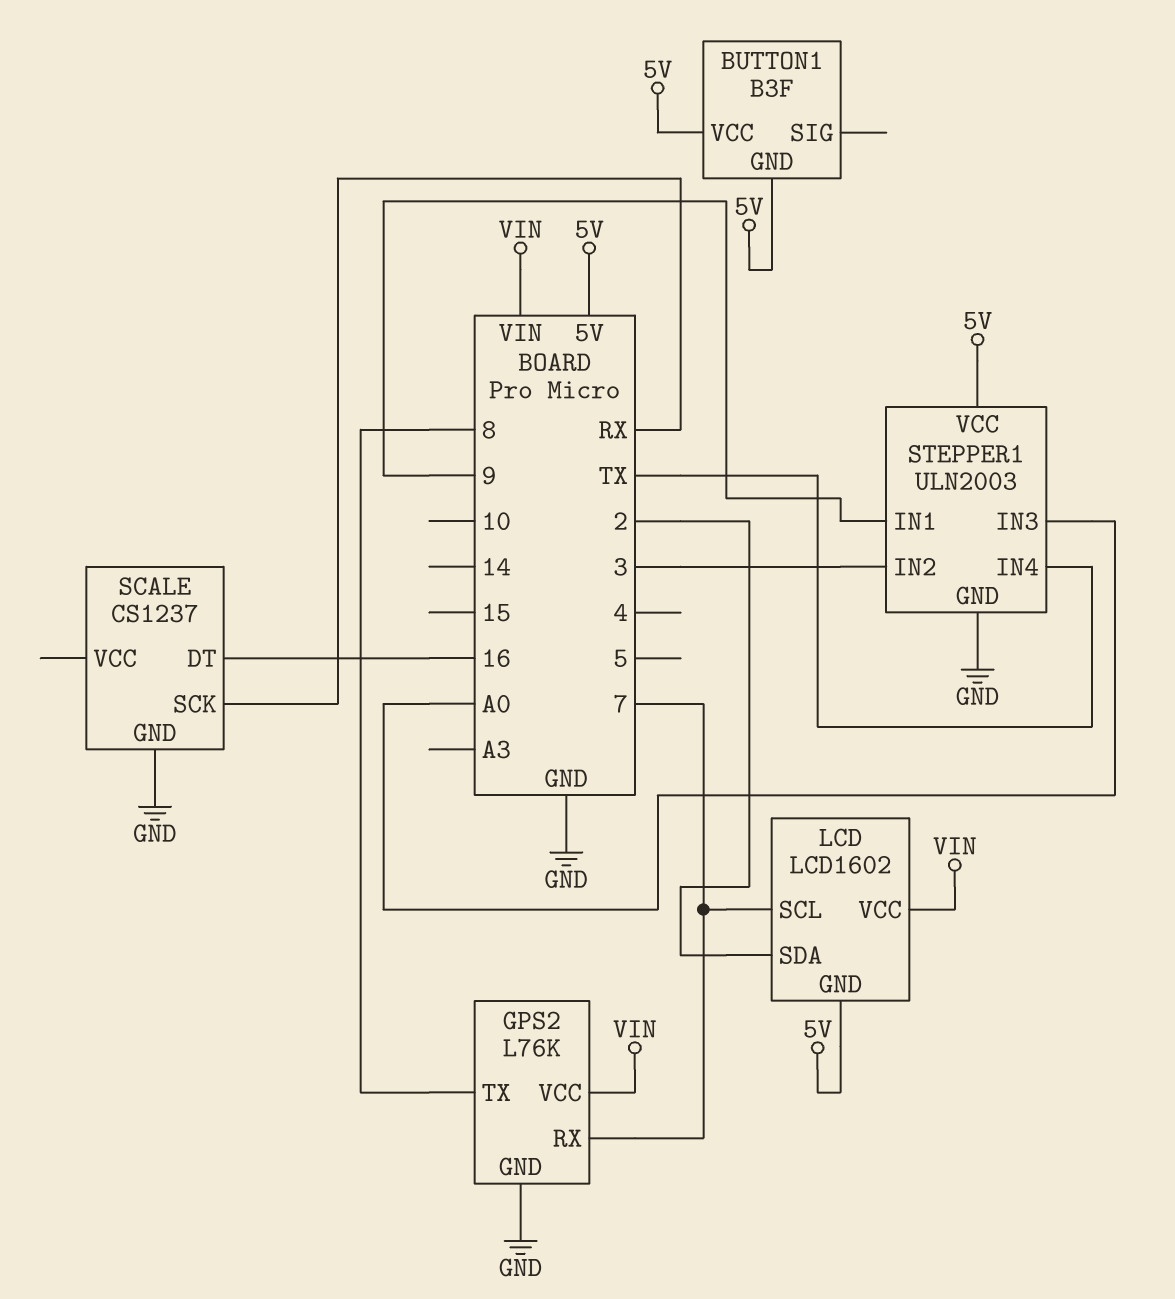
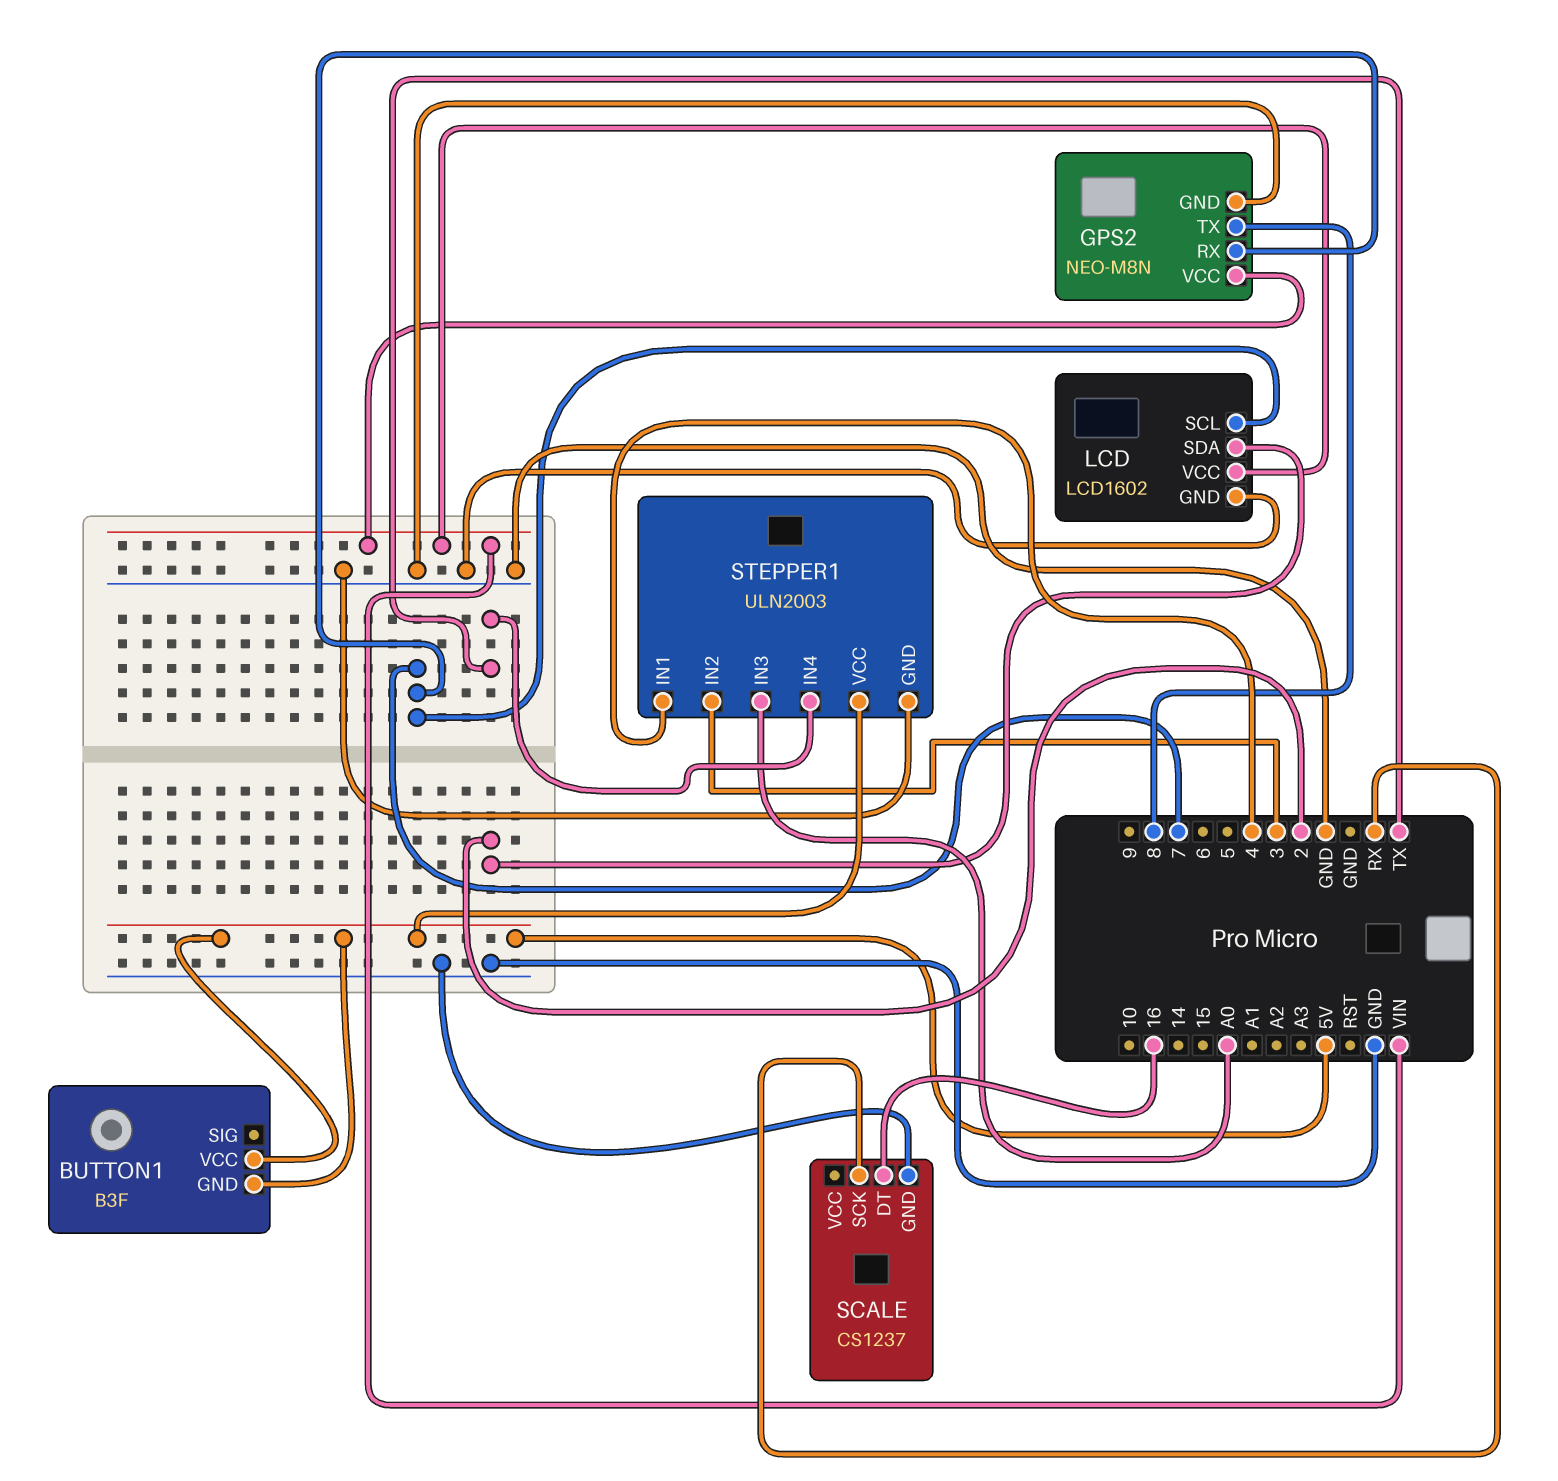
GPS2: L76K -> NEO-M8N
LCD pin GND: 5V -> GND
STEPPER1 pin IN1: 9 -> 4

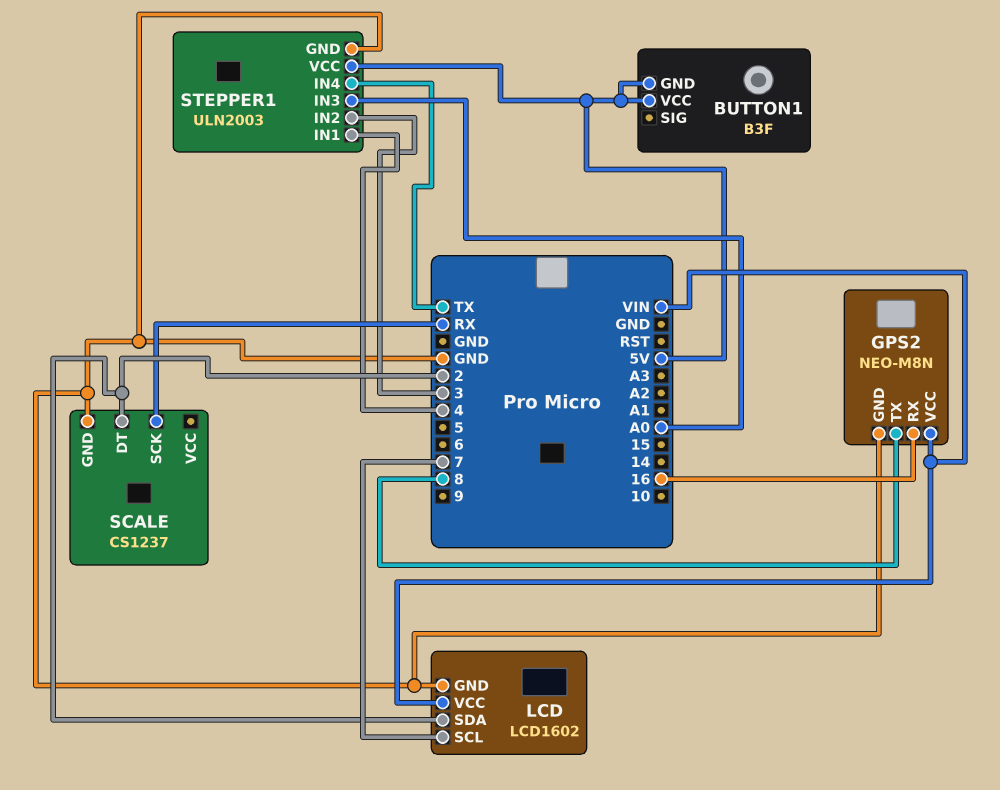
GPS2 pin RX: 7 -> 16
SCALE pin DT: 16 -> 2

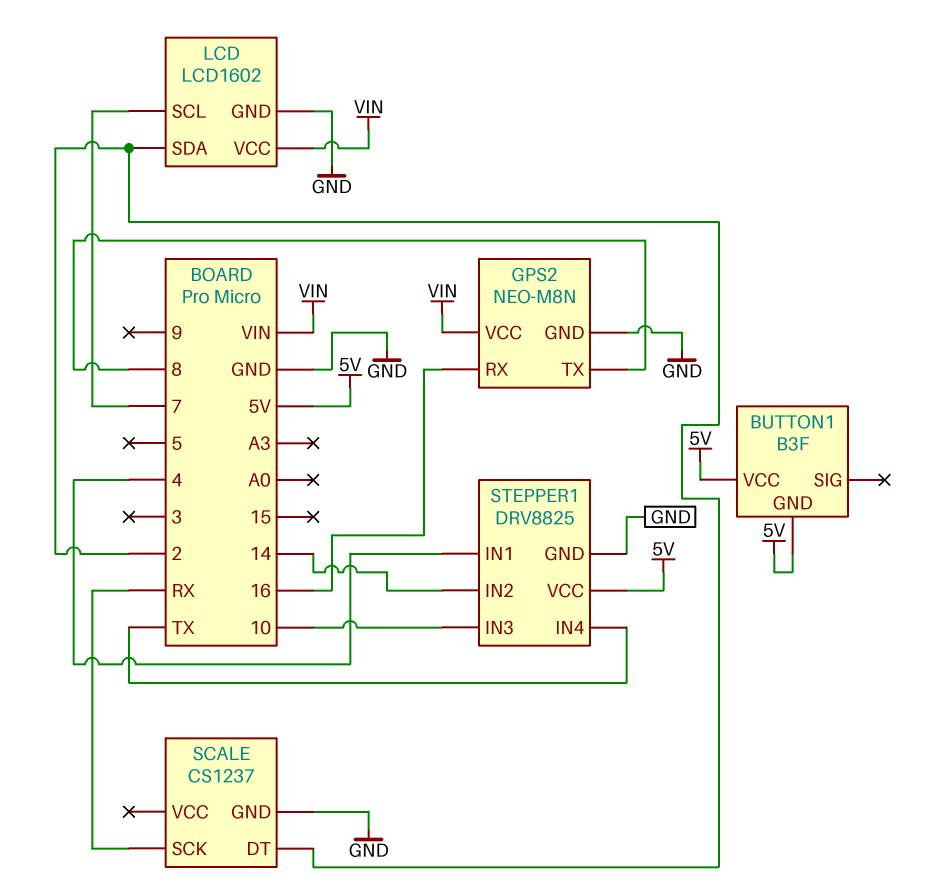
STEPPER1: ULN2003 -> DRV8825
STEPPER1 pin IN2: 3 -> 14
STEPPER1 pin IN3: A0 -> 10

